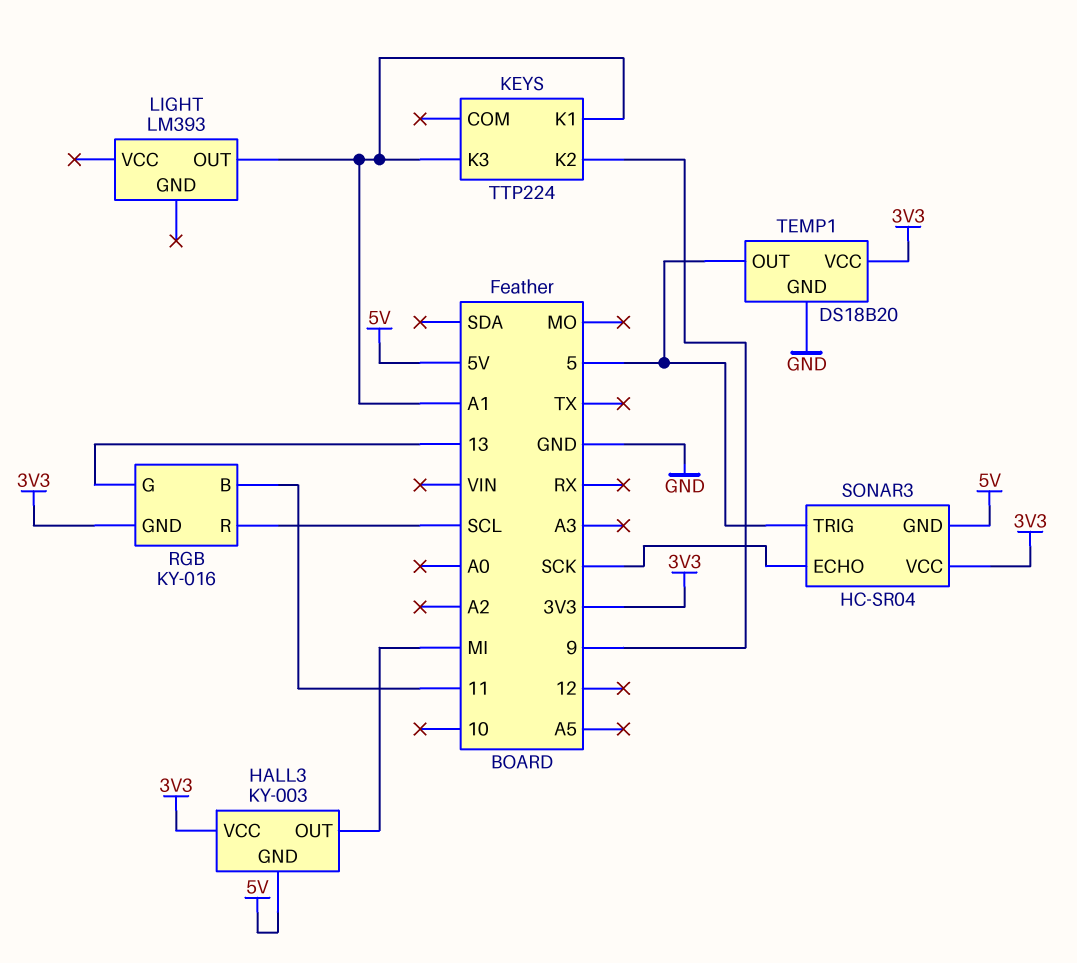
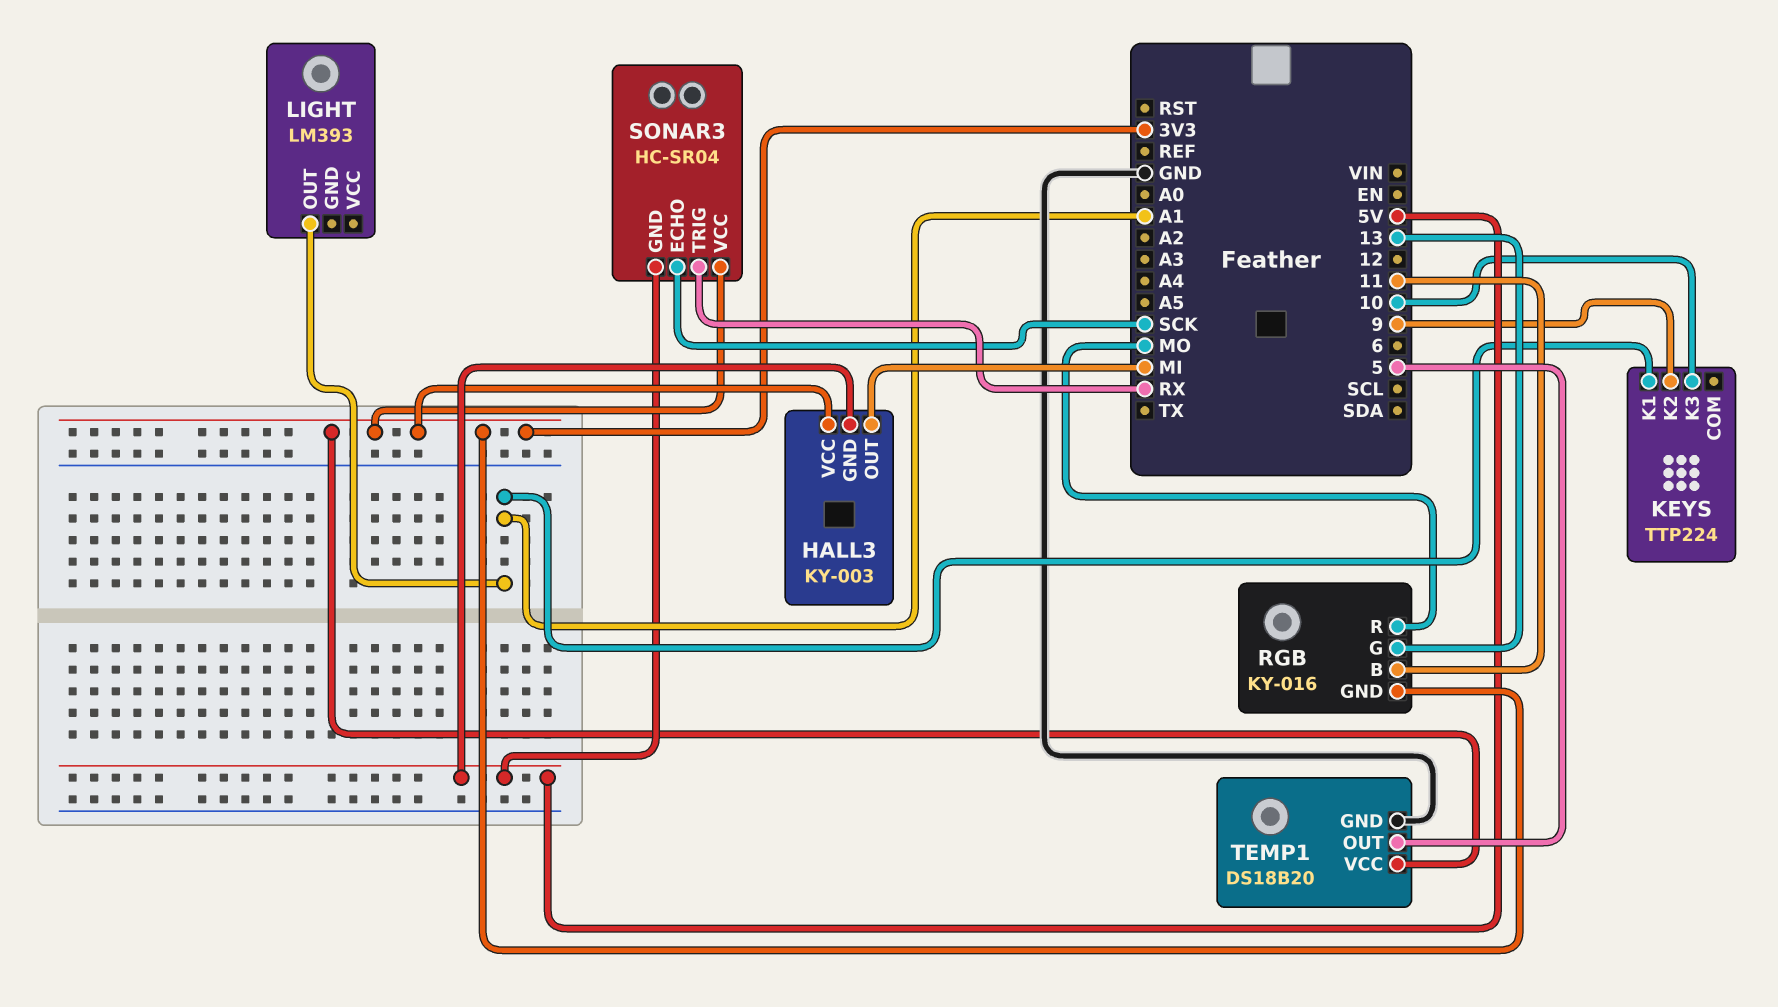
KEYS pin K3: A1 -> 10
RGB pin R: SCL -> MO
SONAR3 pin TRIG: 5 -> RX

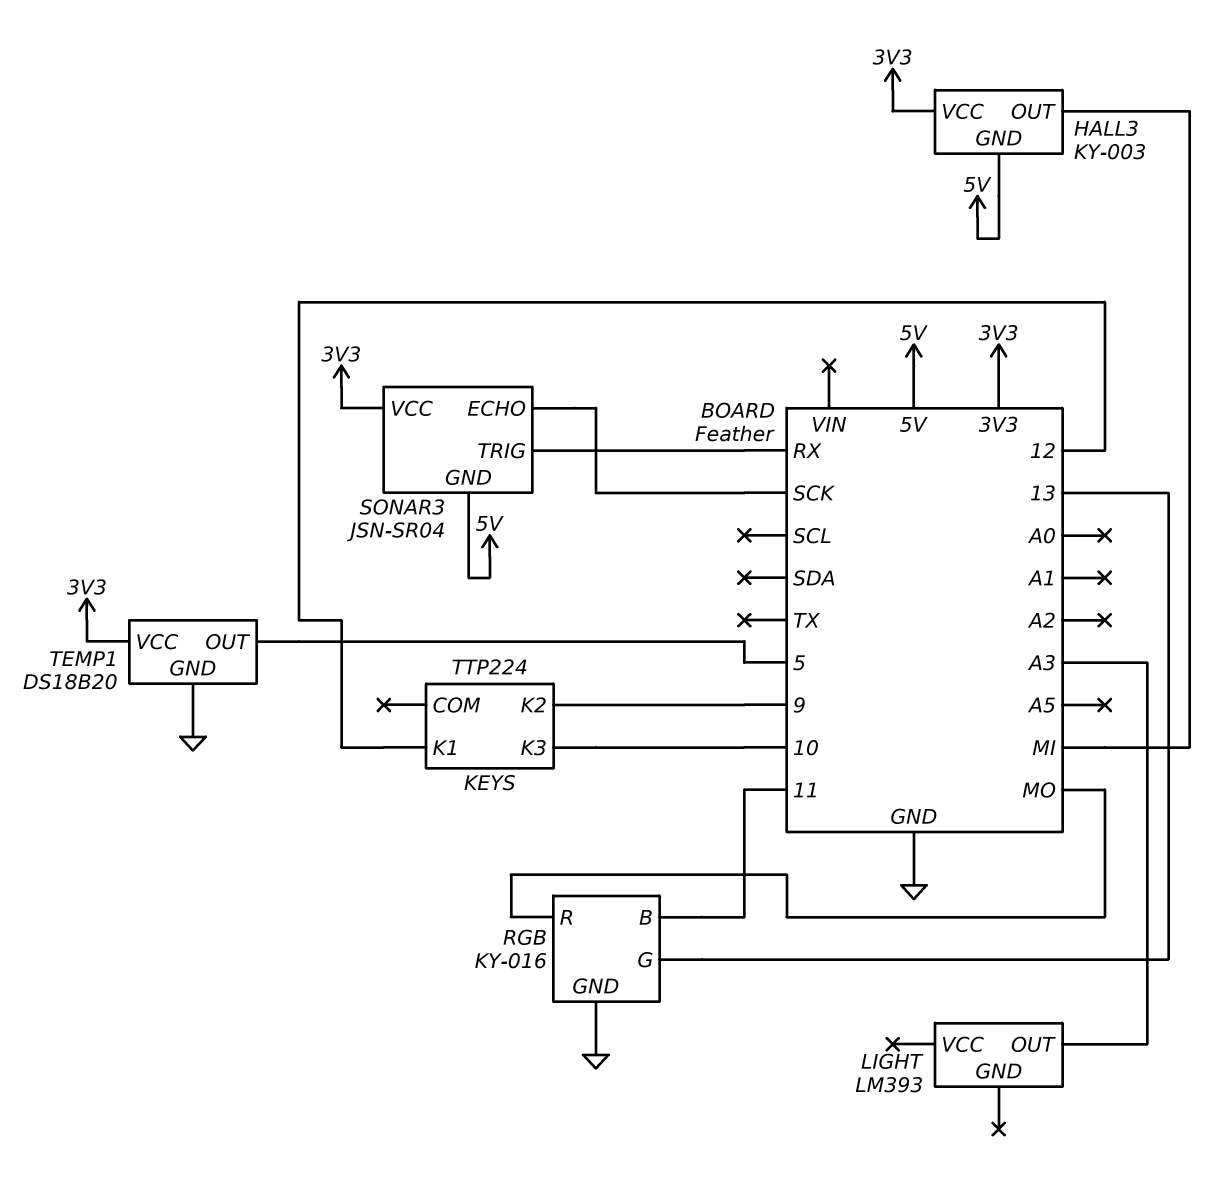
KEYS pin K1: A1 -> 12
LIGHT pin OUT: A1 -> A3
RGB pin GND: 3V3 -> GND
SONAR3: HC-SR04 -> JSN-SR04

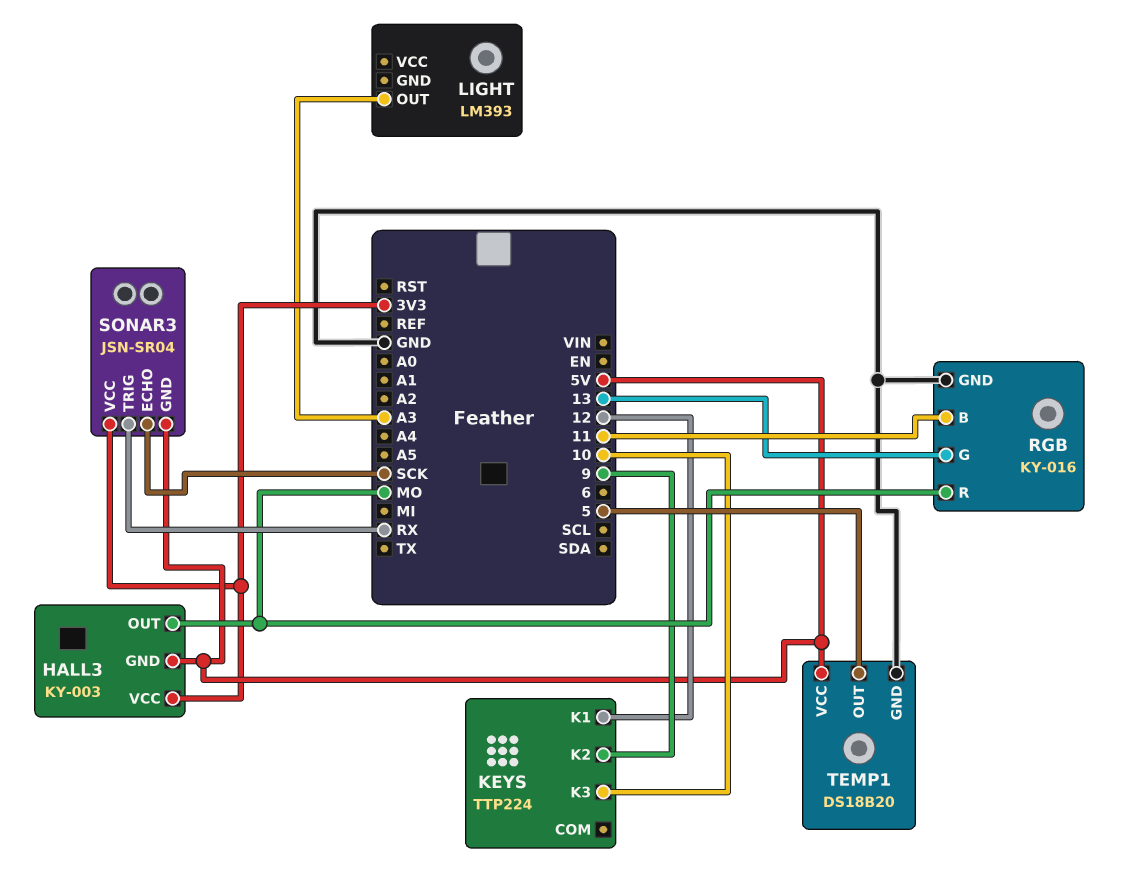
HALL3 pin OUT: MI -> MO
TEMP1 pin VCC: 3V3 -> 5V

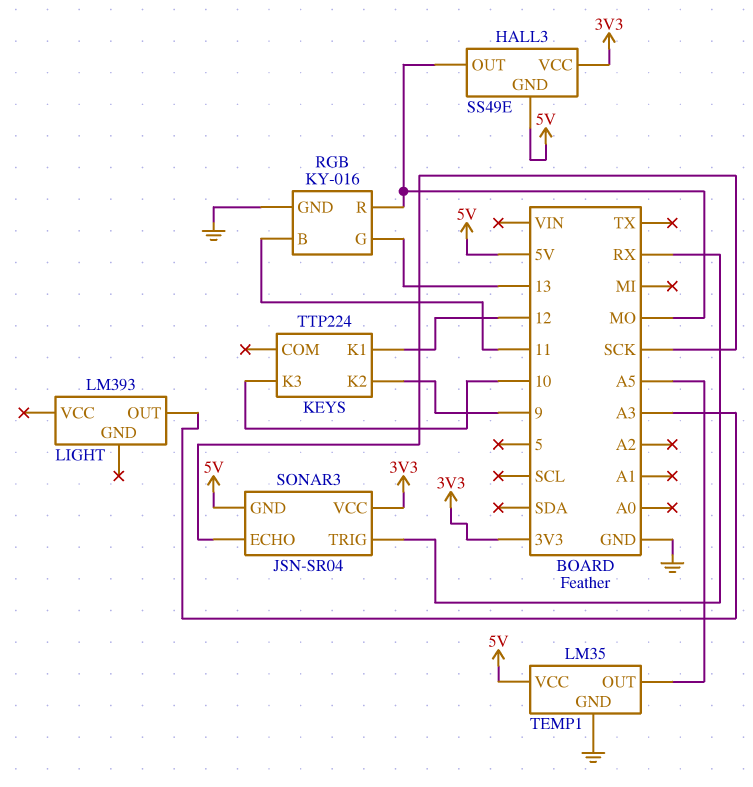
HALL3: KY-003 -> SS49E
TEMP1: DS18B20 -> LM35
TEMP1 pin OUT: 5 -> A5

